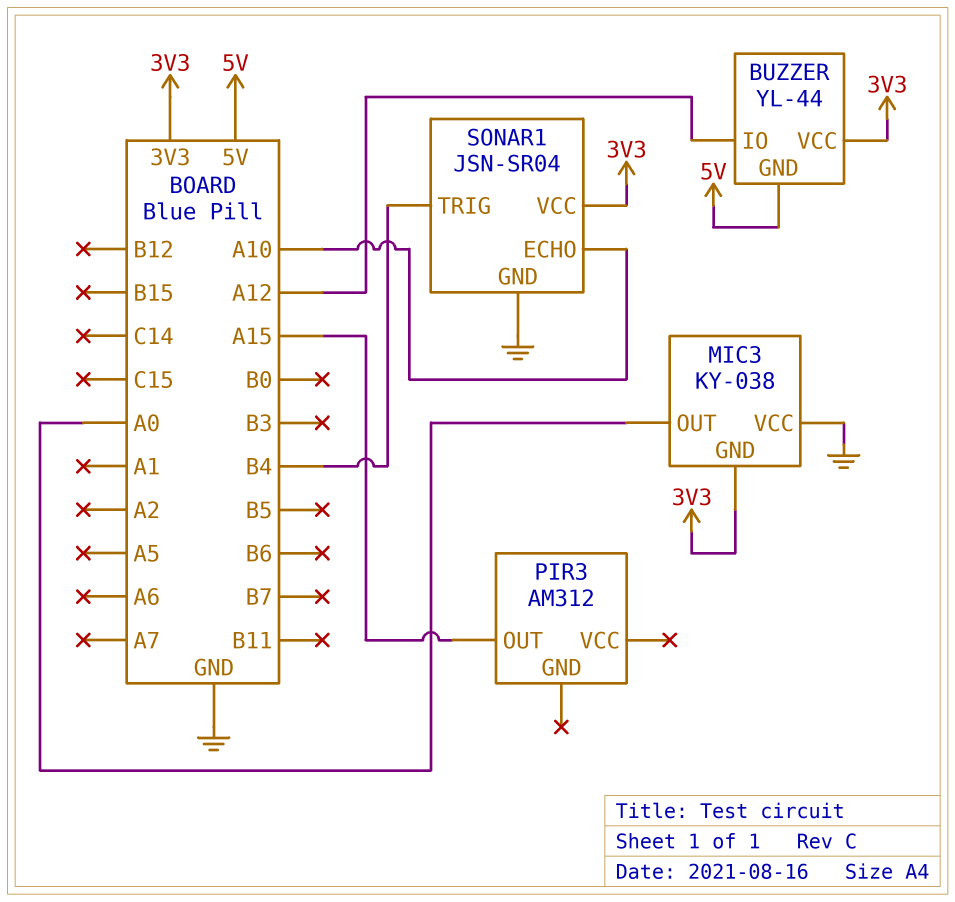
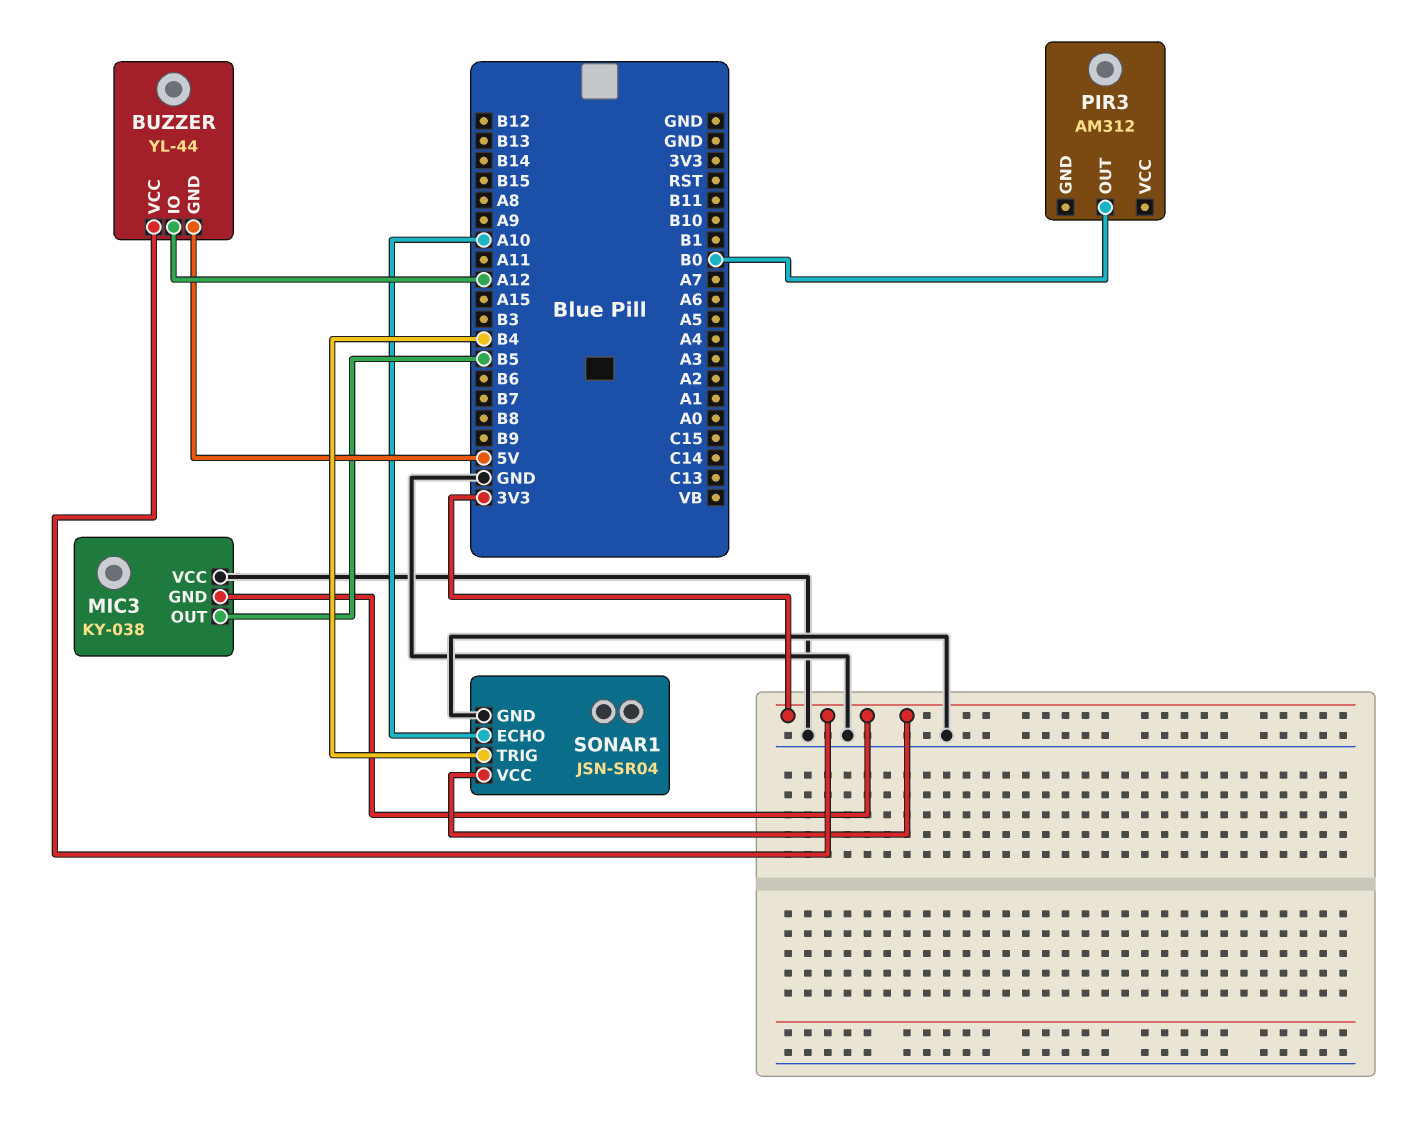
MIC3 pin OUT: A0 -> B5
PIR3 pin OUT: A15 -> B0

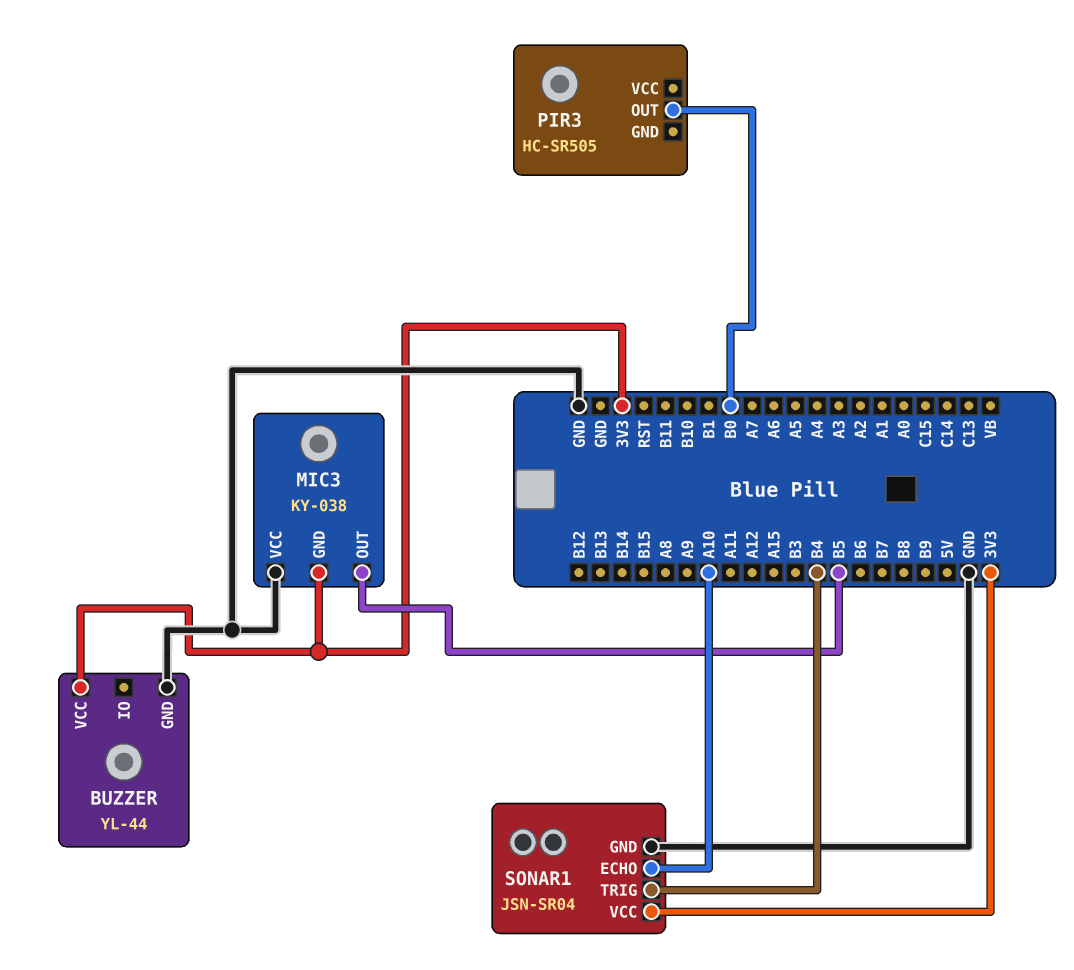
BUZZER pin GND: 5V -> GND
BUZZER pin IO: A12 -> none
PIR3: AM312 -> HC-SR505

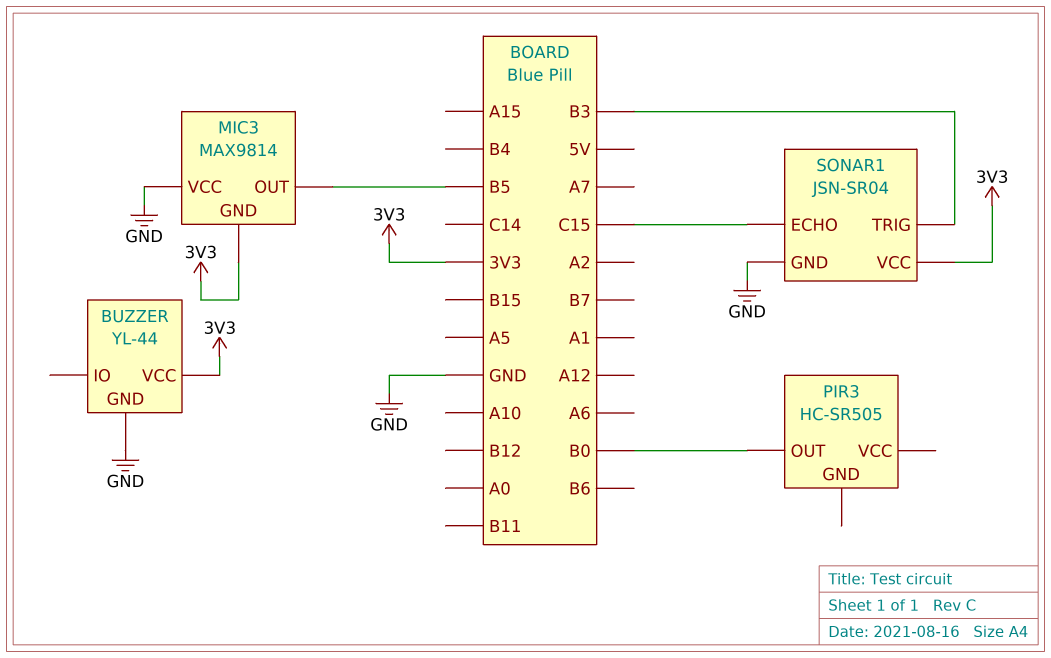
MIC3: KY-038 -> MAX9814
SONAR1 pin ECHO: A10 -> C15
SONAR1 pin TRIG: B4 -> B3

